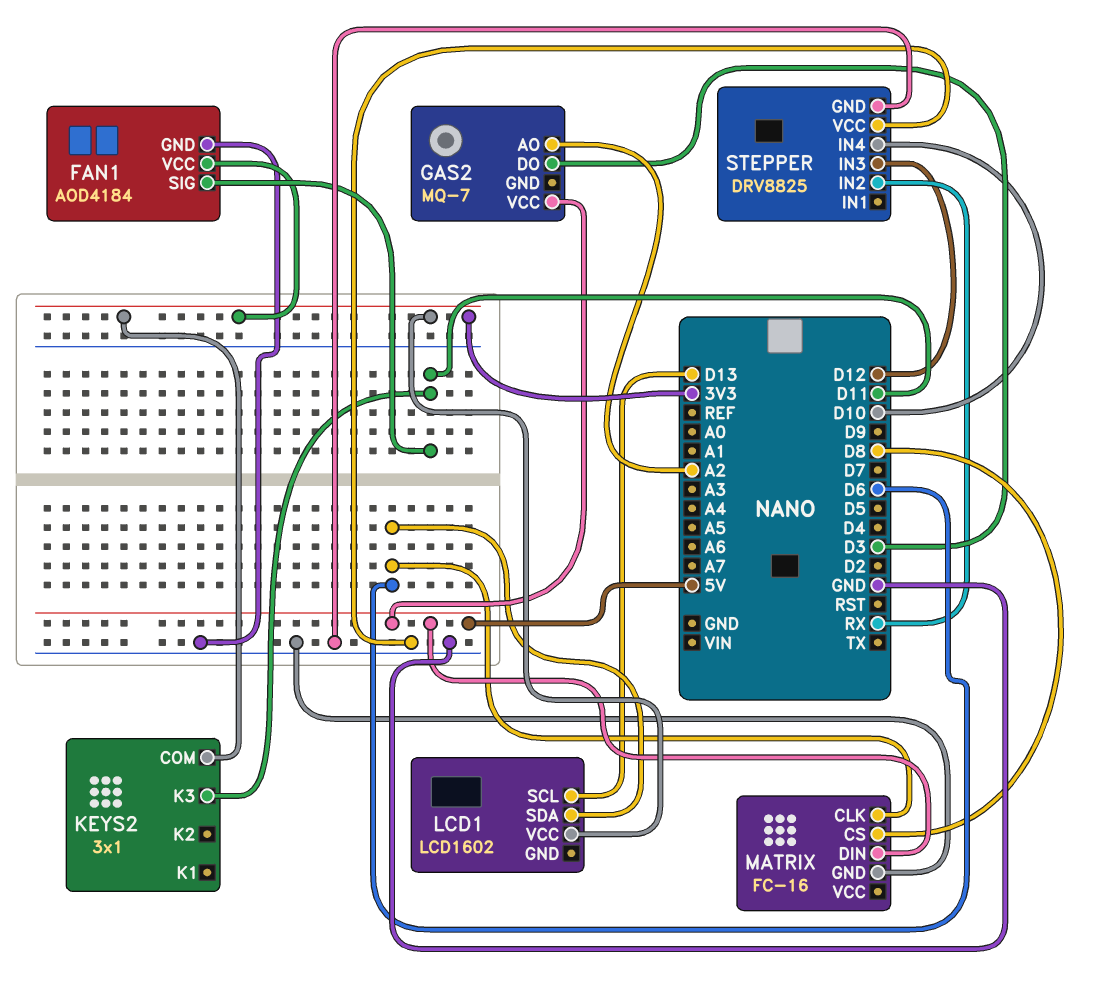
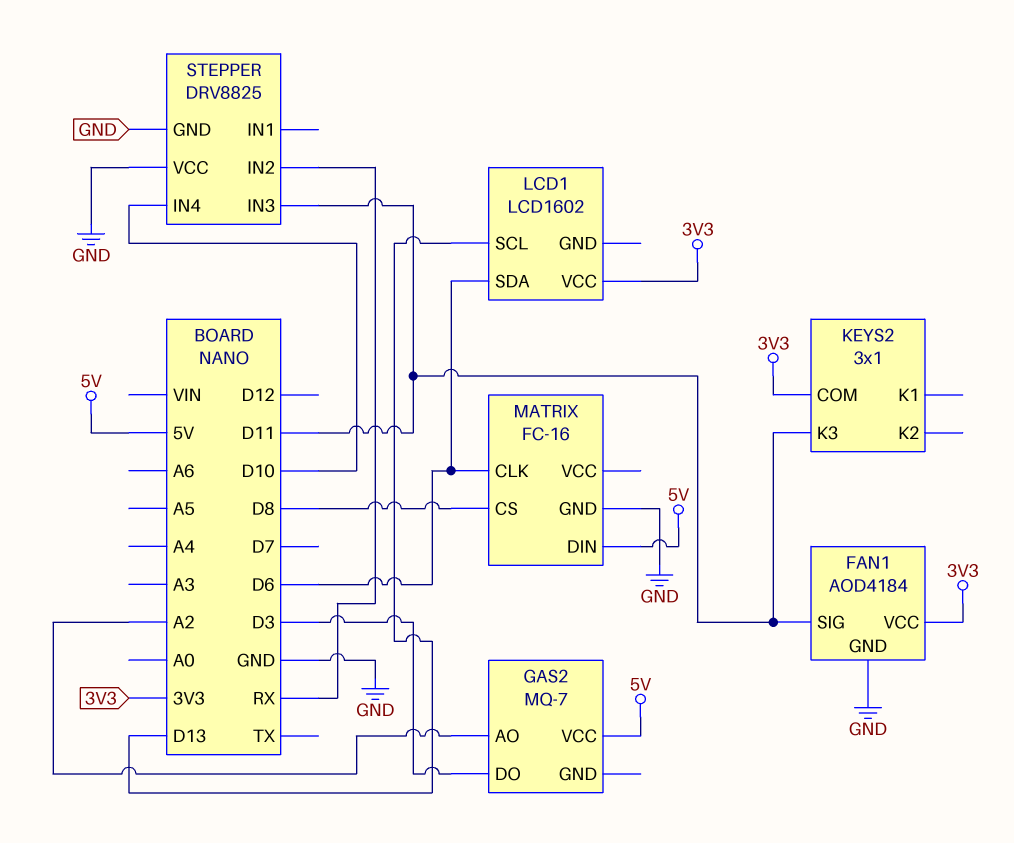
STEPPER pin IN3: D12 -> D11

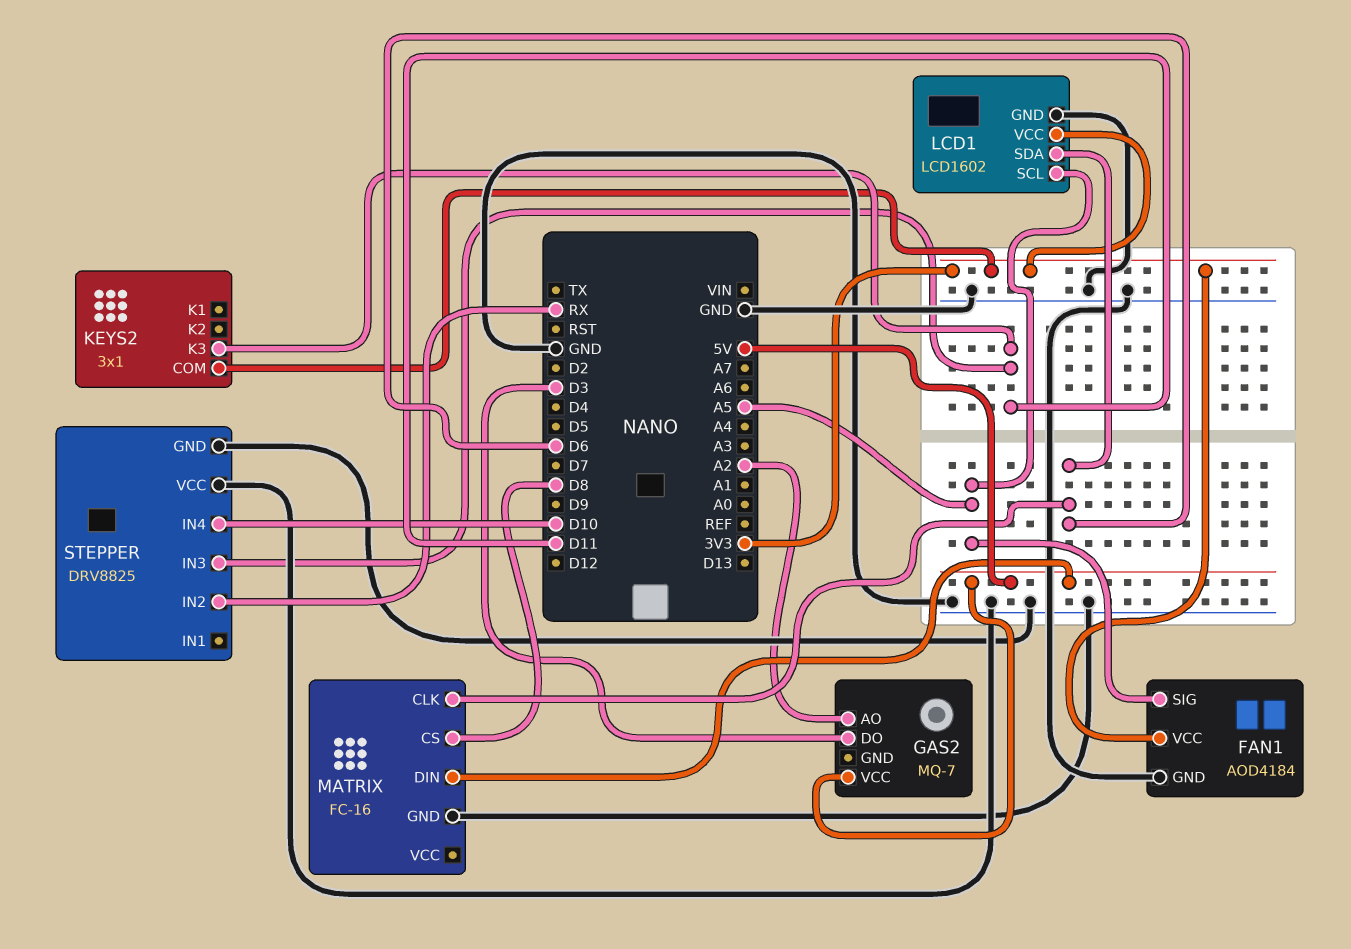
FAN1 pin SIG: D11 -> A5
LCD1 pin GND: none -> GND
LCD1 pin SCL: D13 -> A5

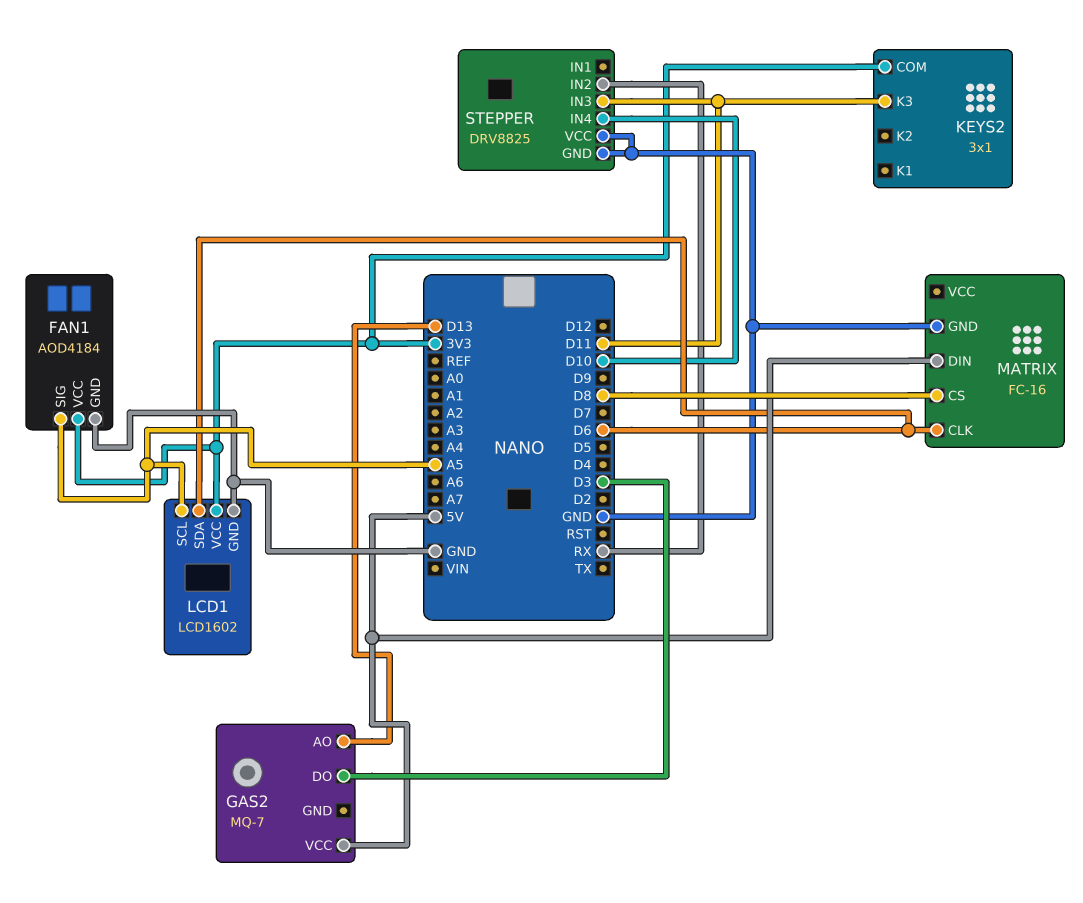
GAS2 pin AO: A2 -> D13

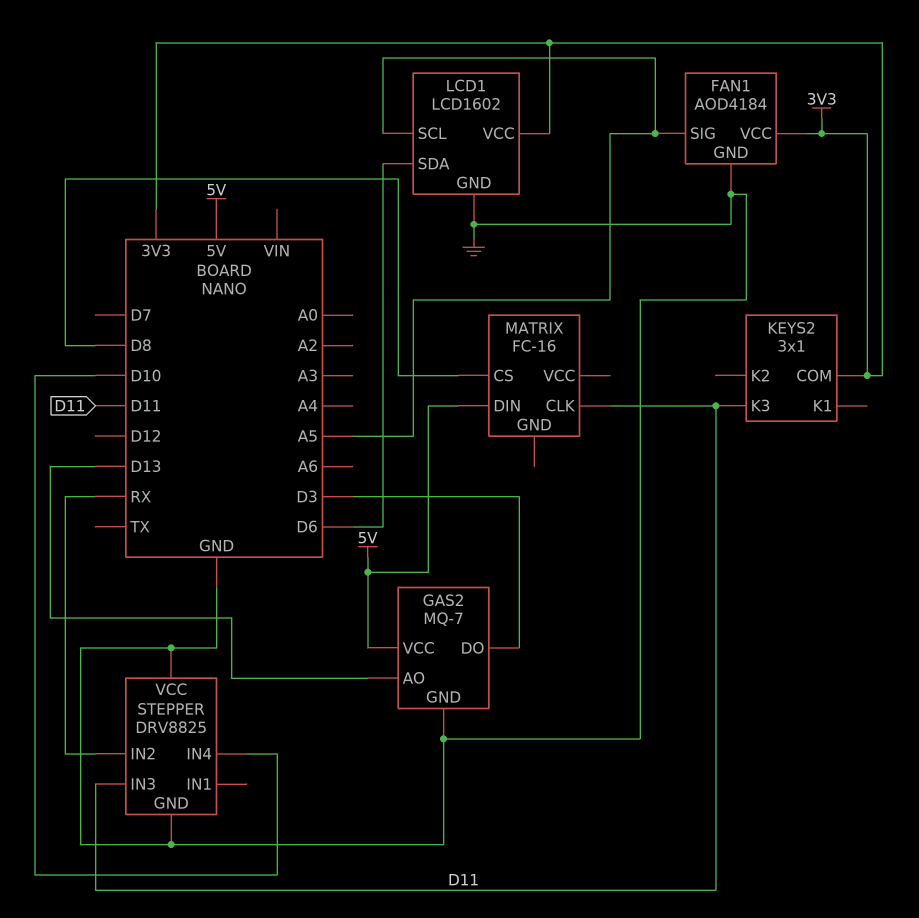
GAS2 pin GND: none -> GND
MATRIX pin CLK: D6 -> D11
MATRIX pin GND: GND -> none

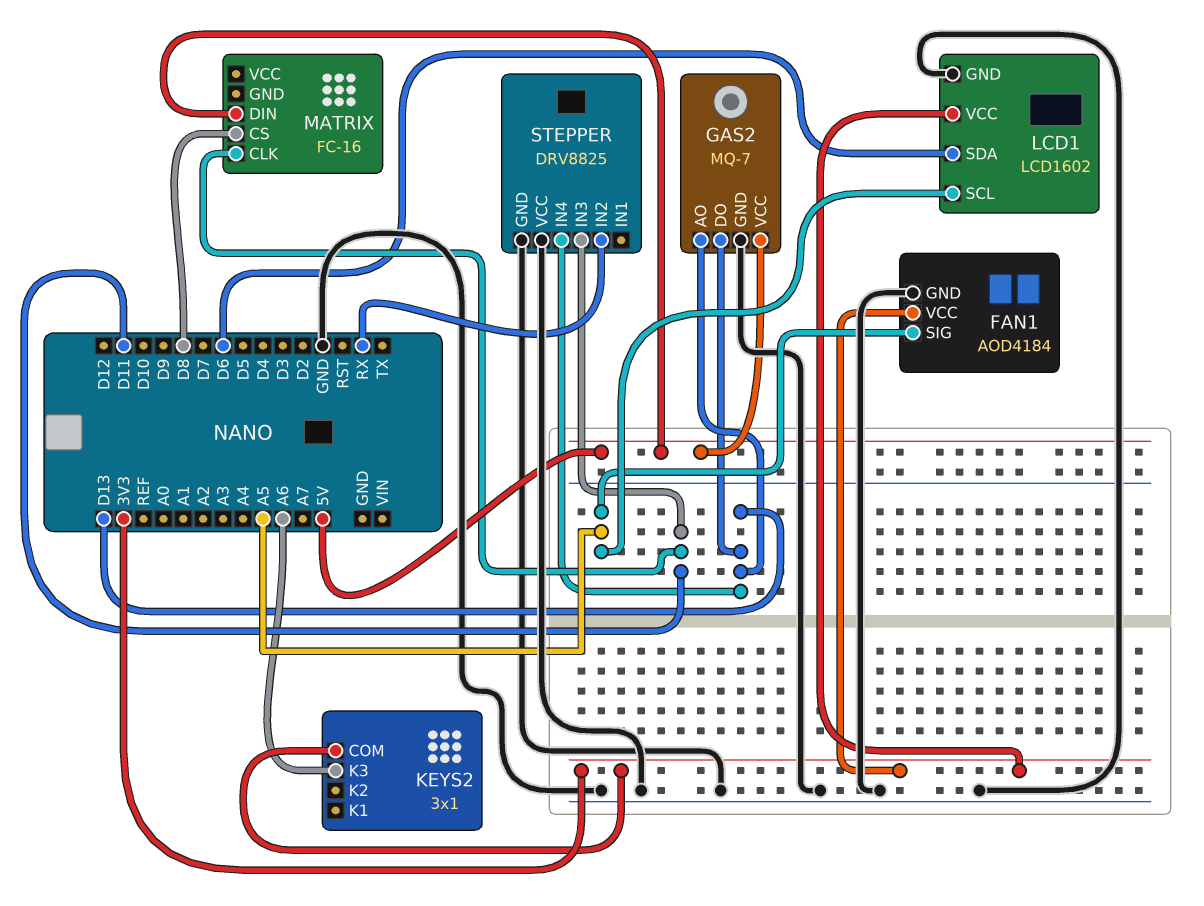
GAS2 pin DO: D3 -> D13
KEYS2 pin K3: D11 -> A6
STEPPER pin IN4: D10 -> D13

